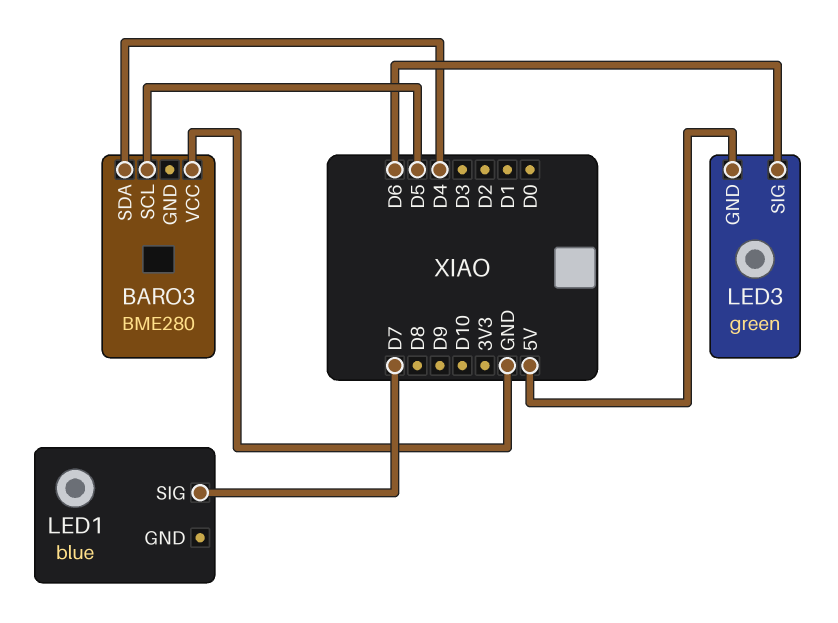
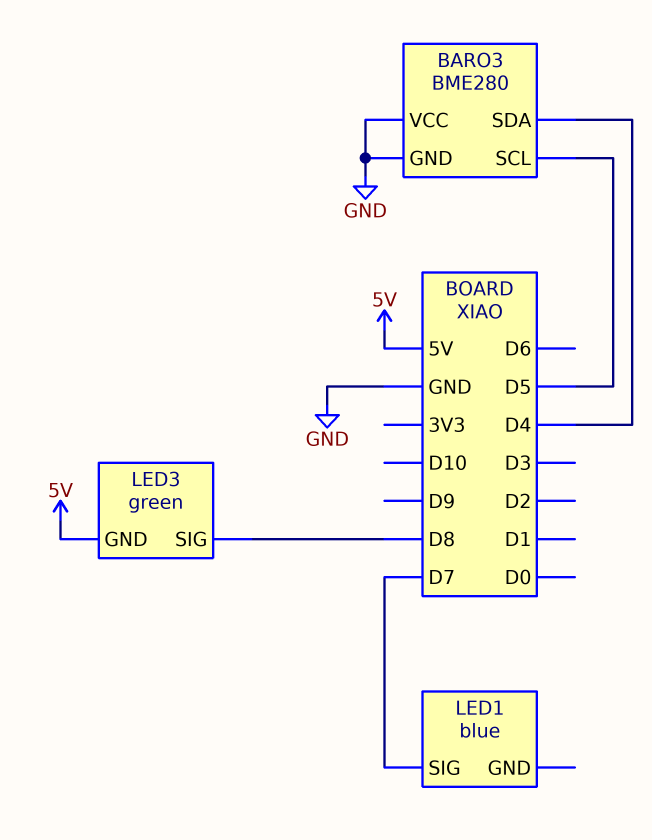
BARO3 pin GND: none -> GND
LED3 pin SIG: D6 -> D8

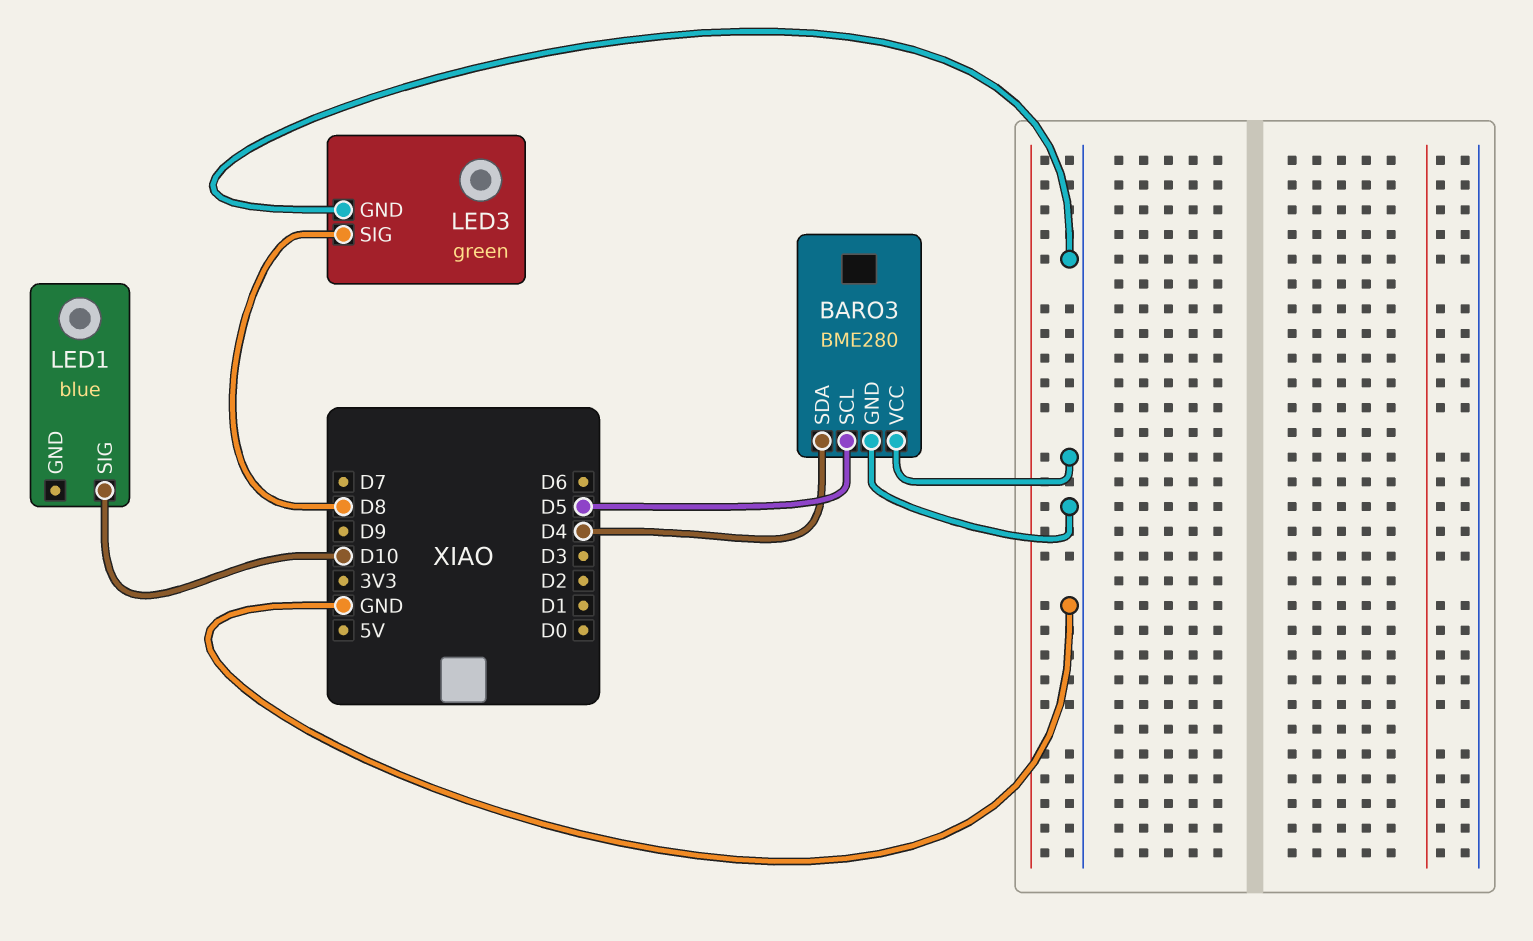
LED1 pin SIG: D7 -> D10
LED3 pin GND: 5V -> GND

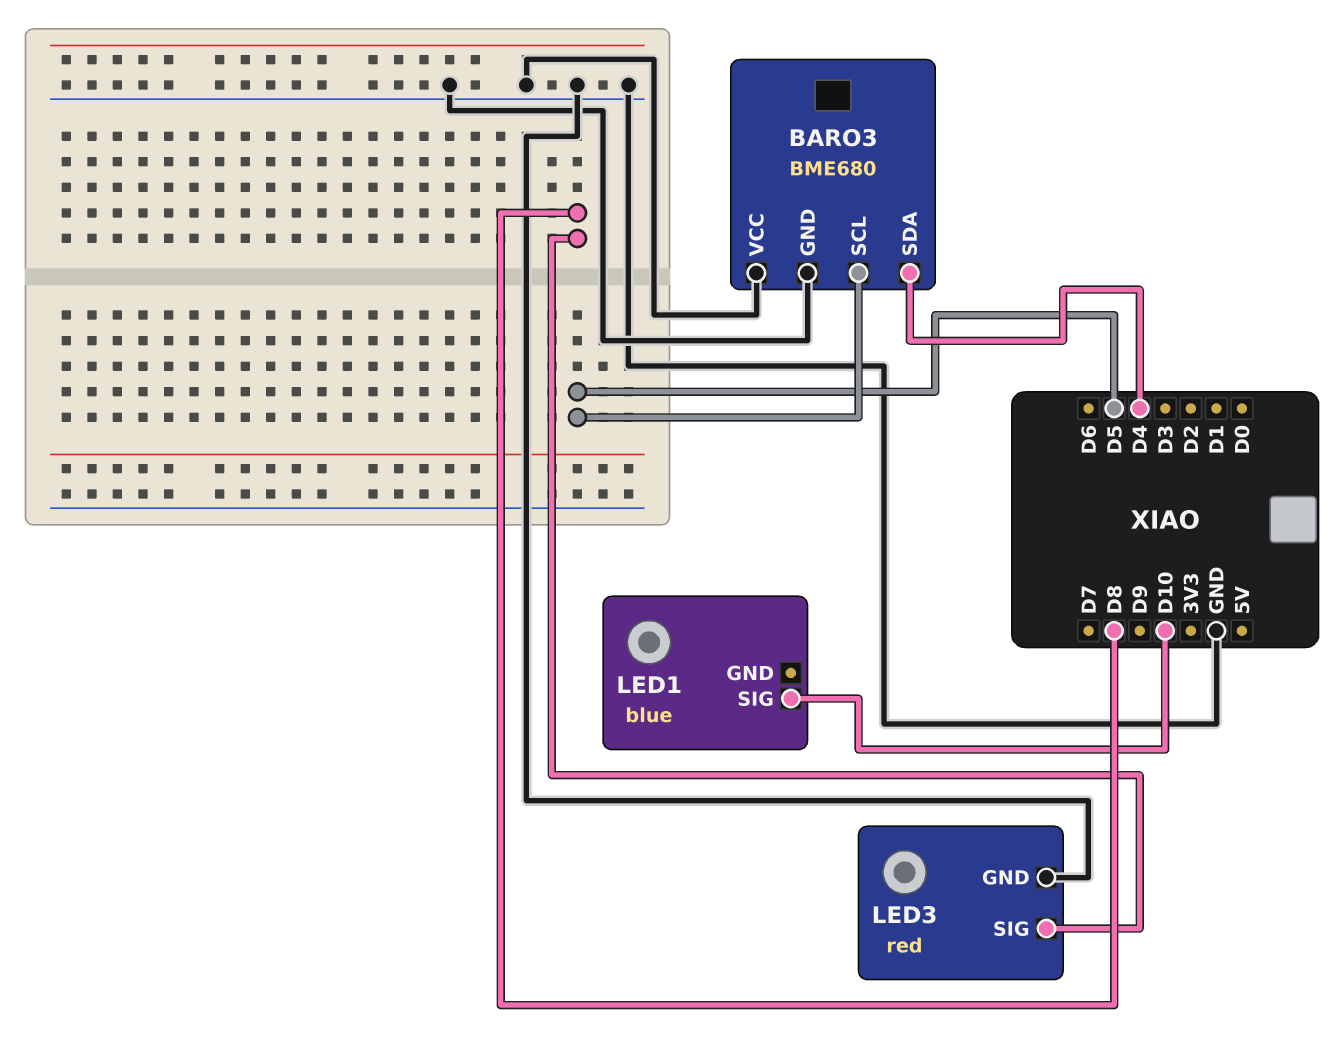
BARO3: BME280 -> BME680
LED3: green -> red

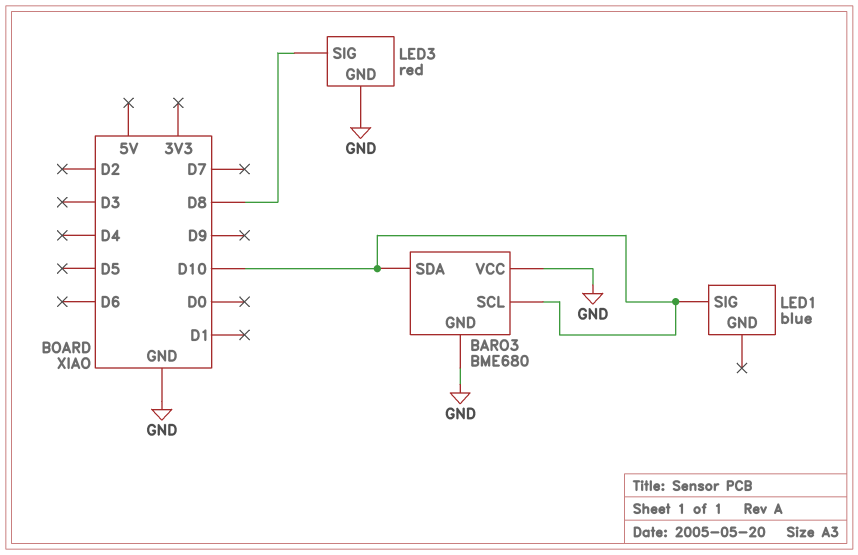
BARO3 pin SCL: D5 -> D10
BARO3 pin SDA: D4 -> D10

